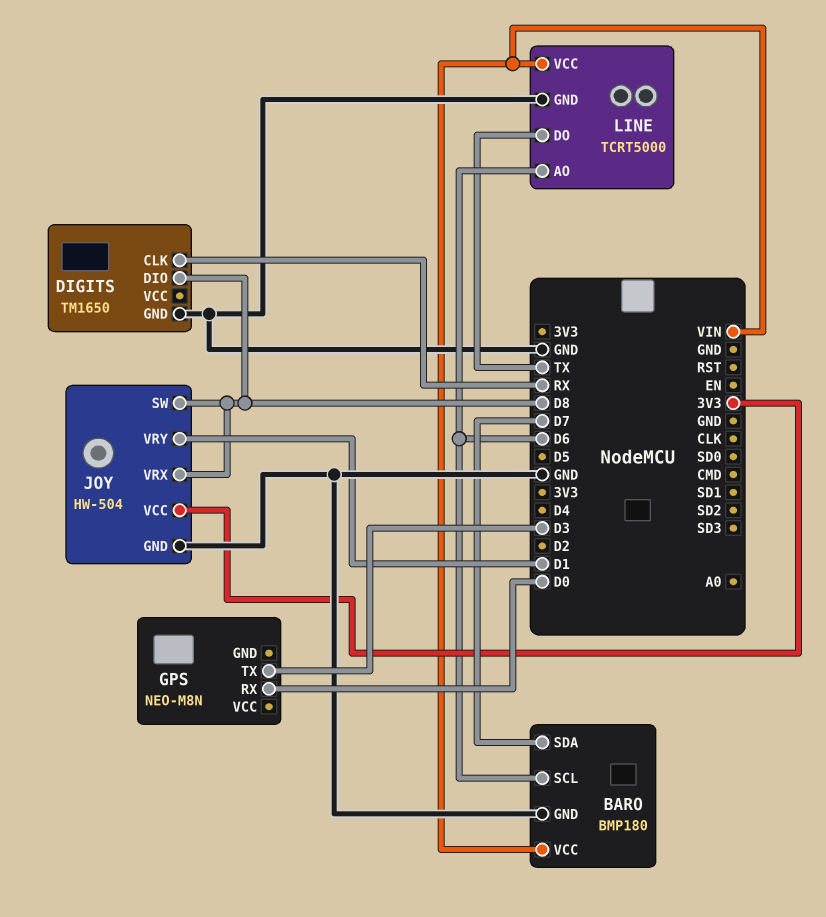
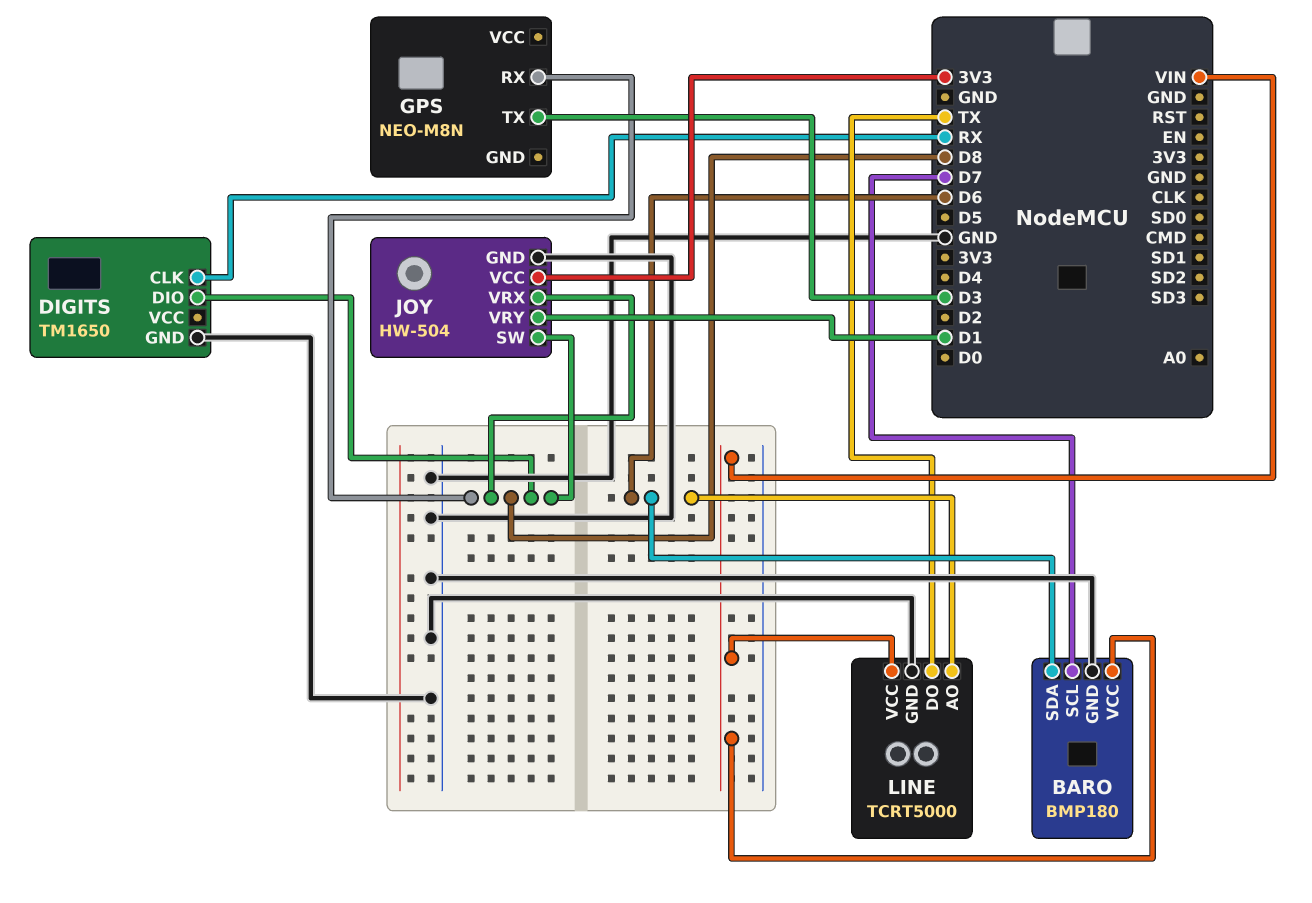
BARO pin SCL: D6 -> D7
BARO pin SDA: D7 -> D6
GPS pin RX: D0 -> D8

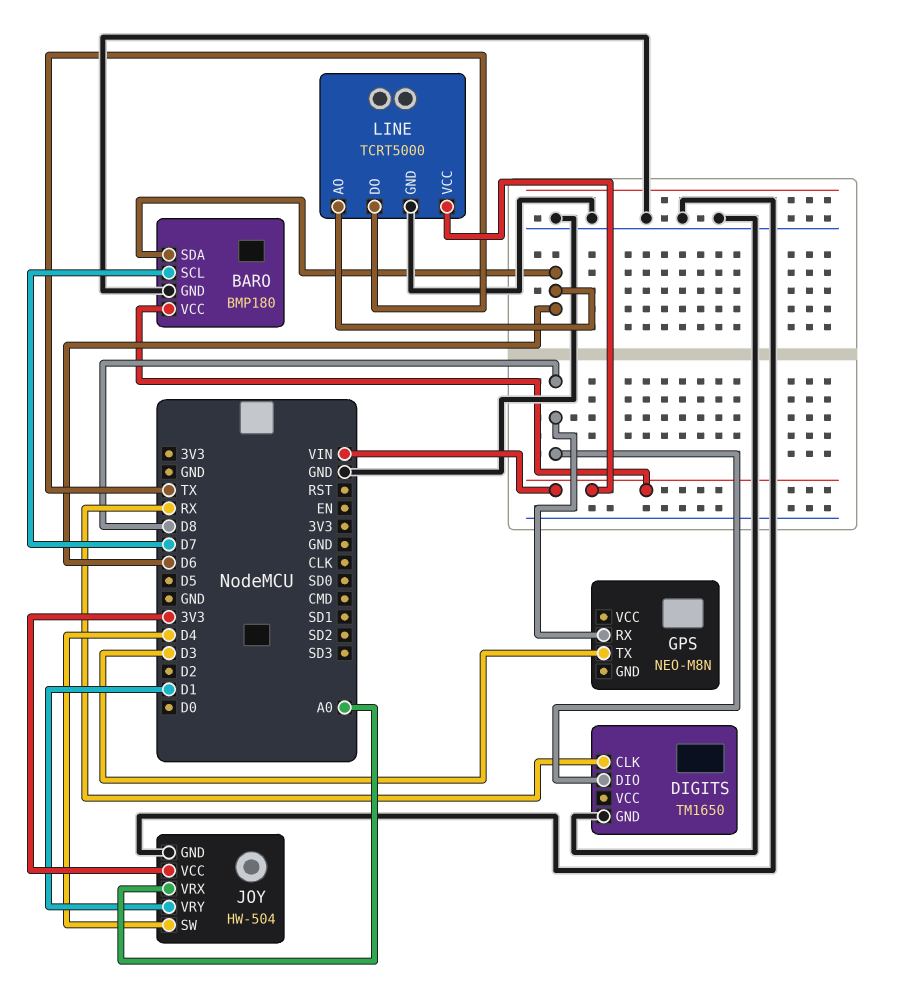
JOY pin SW: D8 -> D4
JOY pin VRX: D8 -> A0

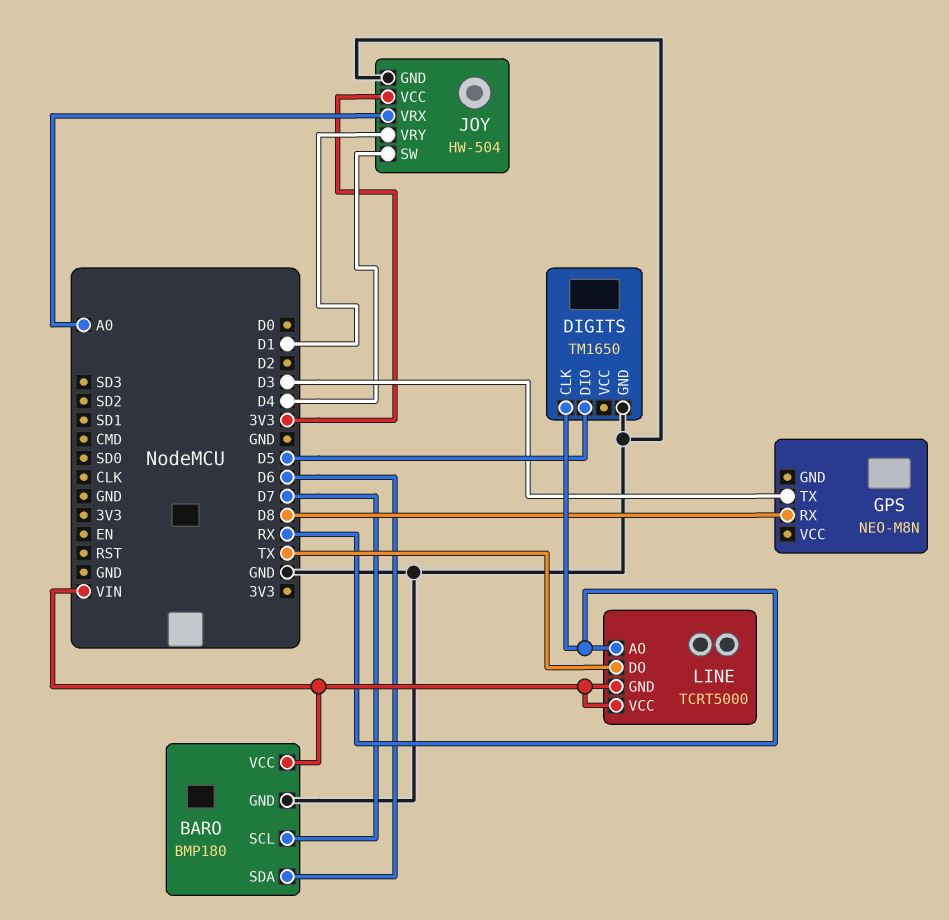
DIGITS pin DIO: D8 -> D5
LINE pin AO: D6 -> RX
LINE pin GND: GND -> VIN

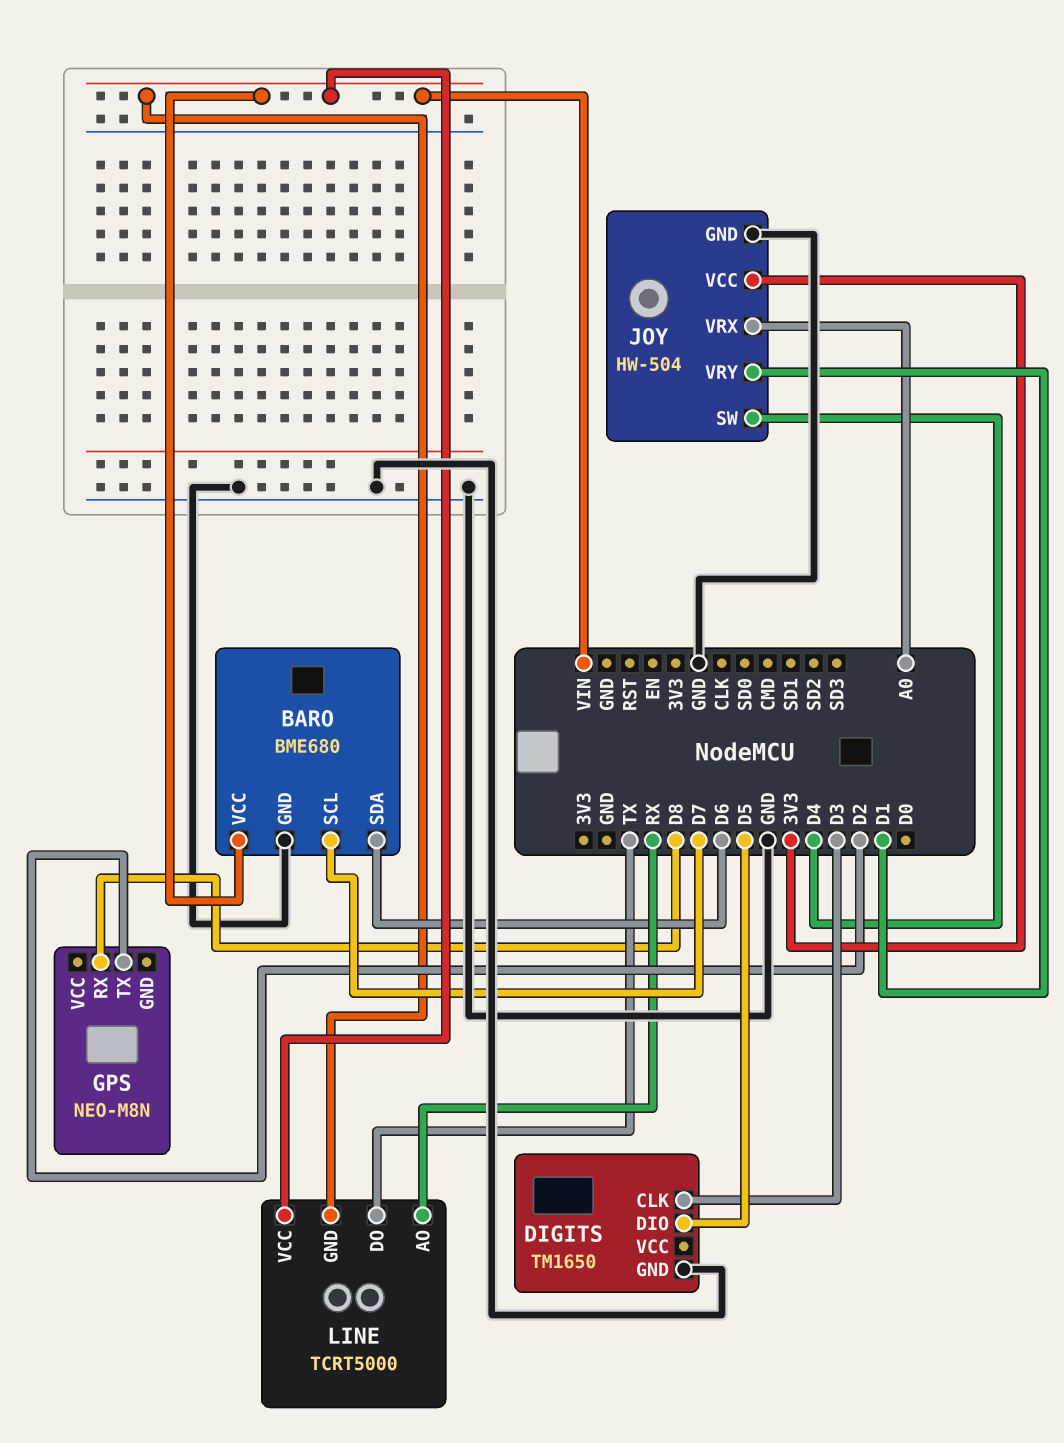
BARO: BMP180 -> BME680
DIGITS pin CLK: RX -> D3
GPS pin TX: D3 -> D2

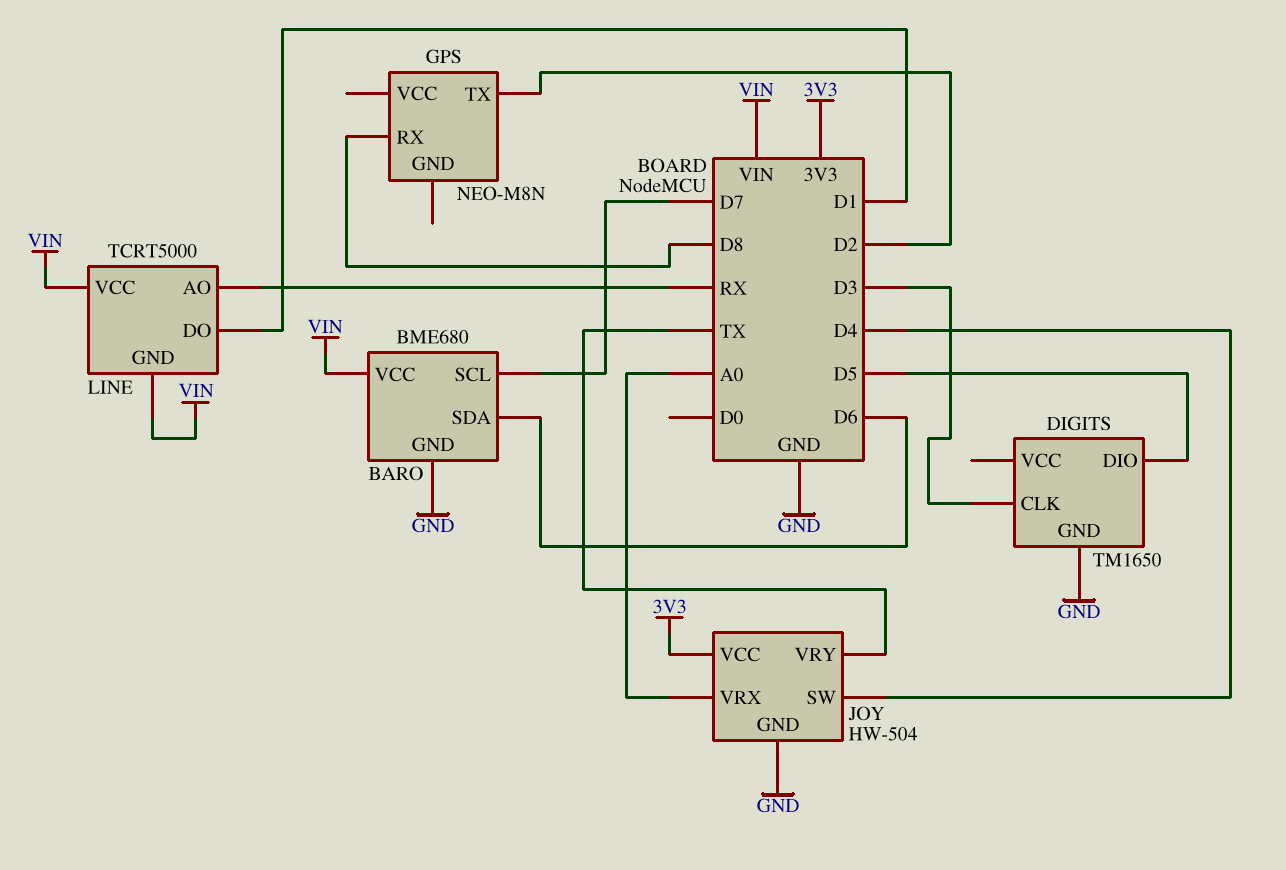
JOY pin VRY: D1 -> TX
LINE pin DO: TX -> D1

